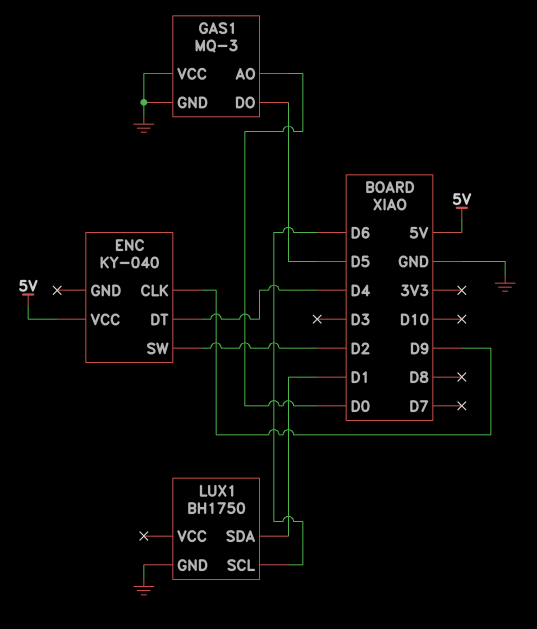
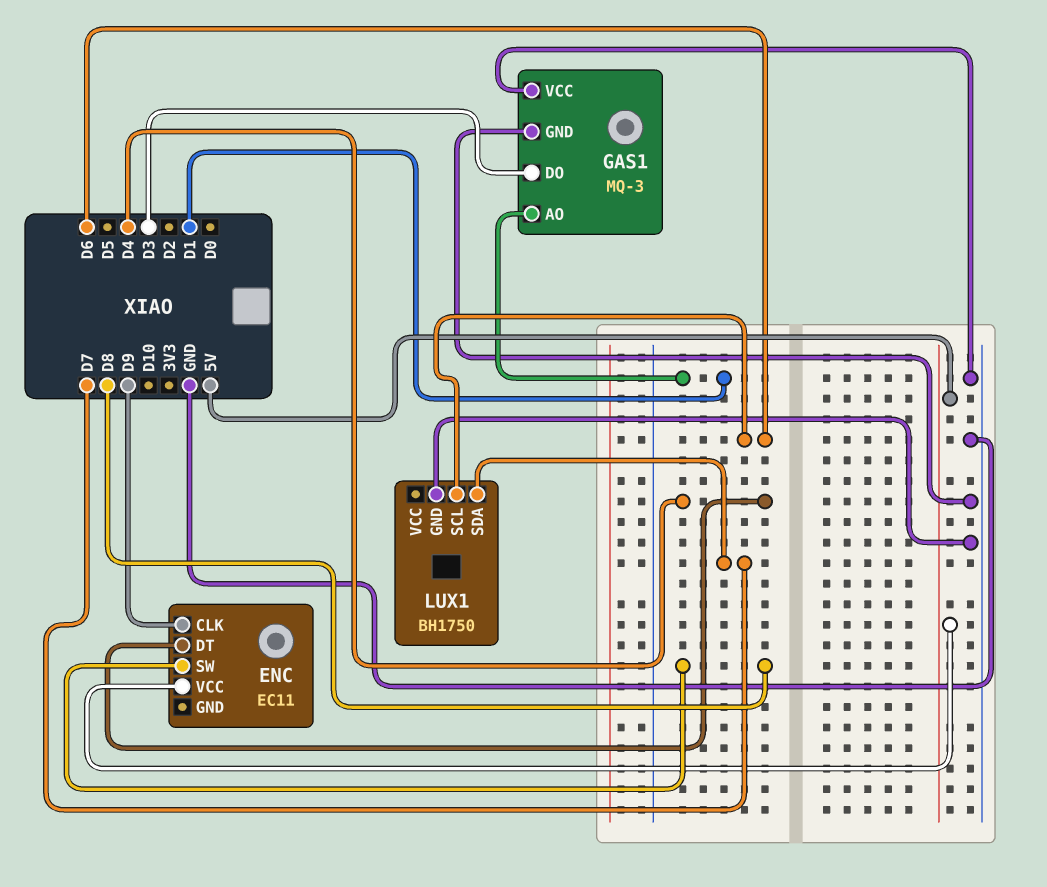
ENC: KY-040 -> EC11
ENC pin SW: D2 -> D8
GAS1 pin AO: D0 -> D1
GAS1 pin DO: D5 -> D3
LUX1 pin SDA: D1 -> D7

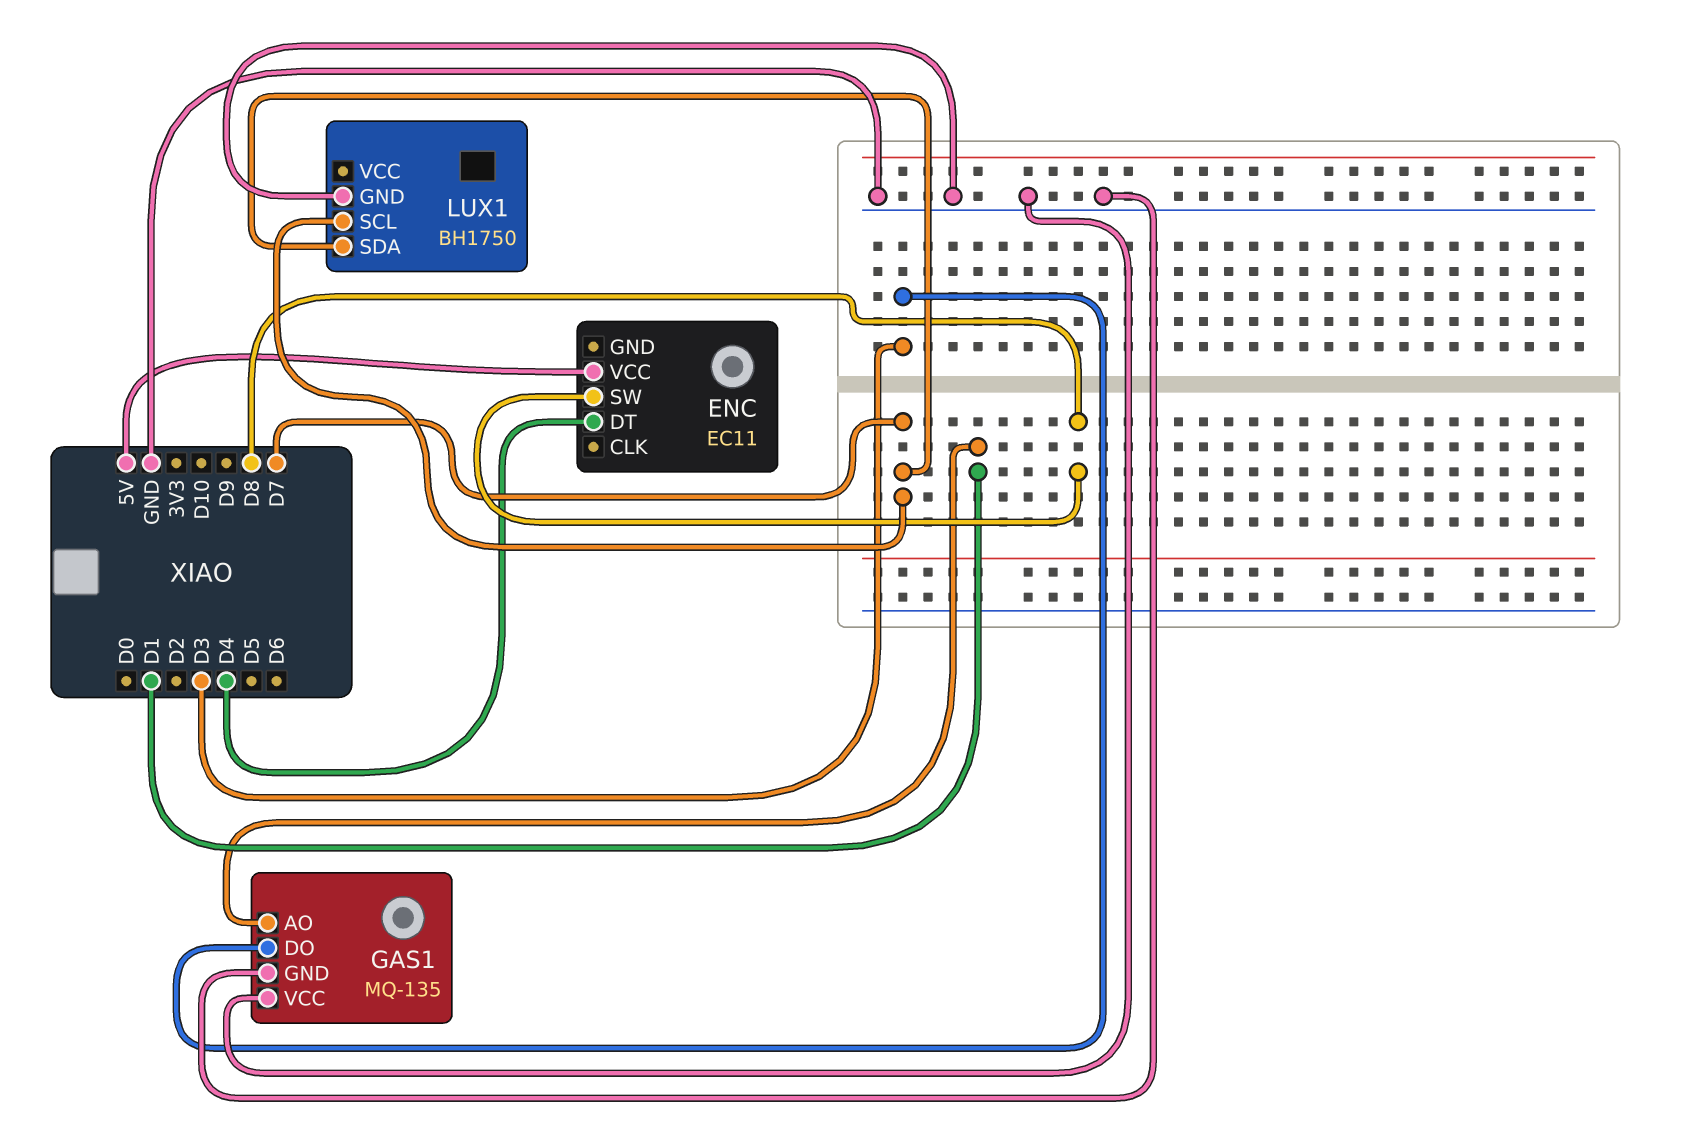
ENC pin CLK: D9 -> none
GAS1: MQ-3 -> MQ-135
LUX1 pin SCL: D6 -> D7

